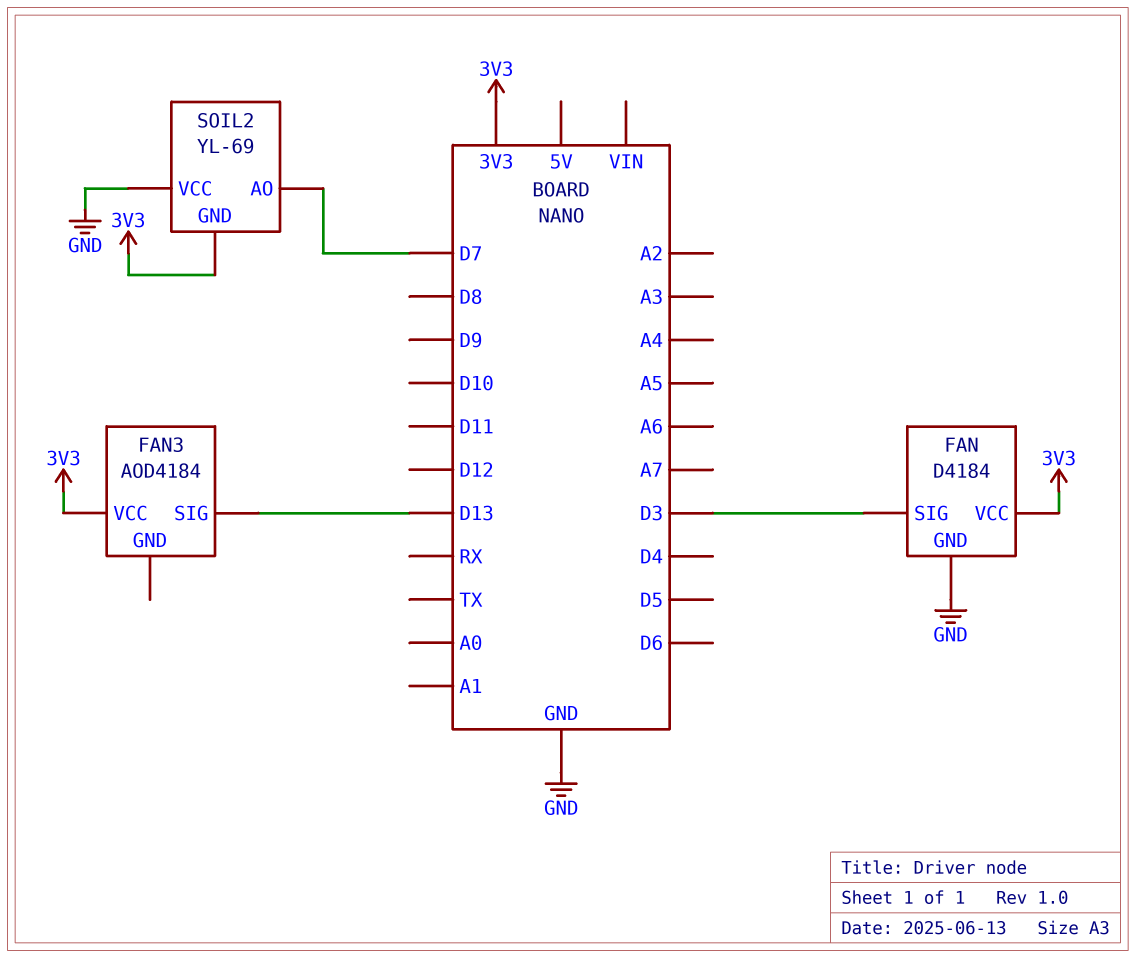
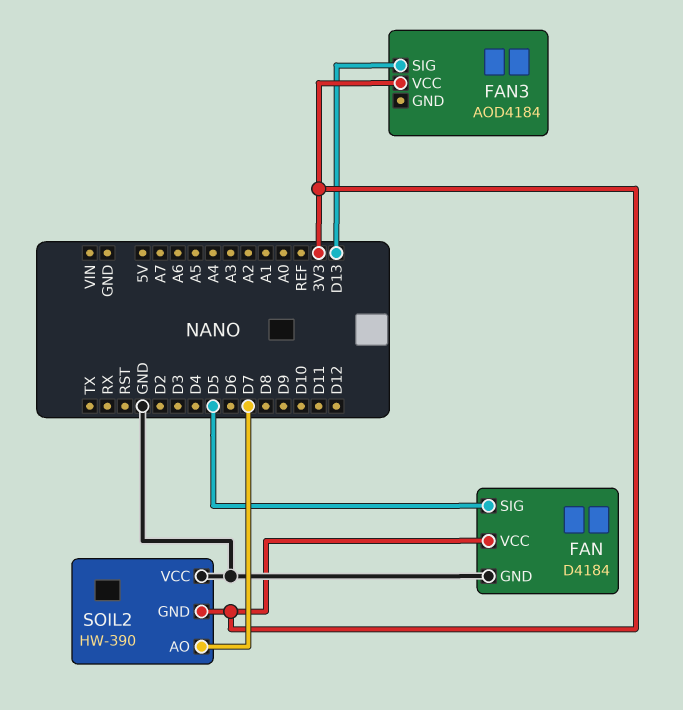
FAN pin SIG: D3 -> D5
SOIL2: YL-69 -> HW-390

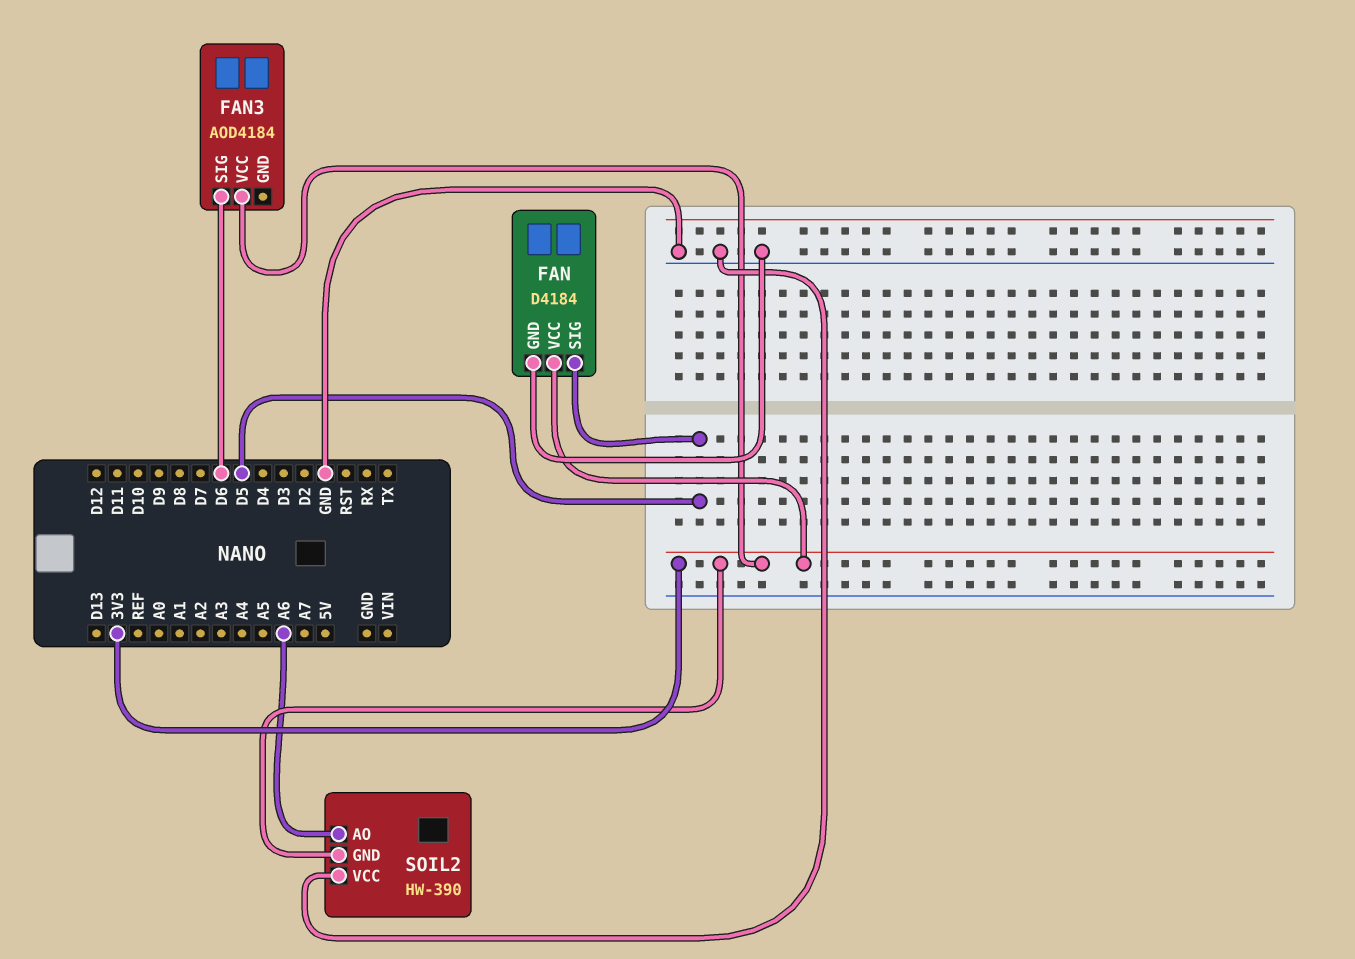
FAN3 pin SIG: D13 -> D6
SOIL2 pin AO: D7 -> A6

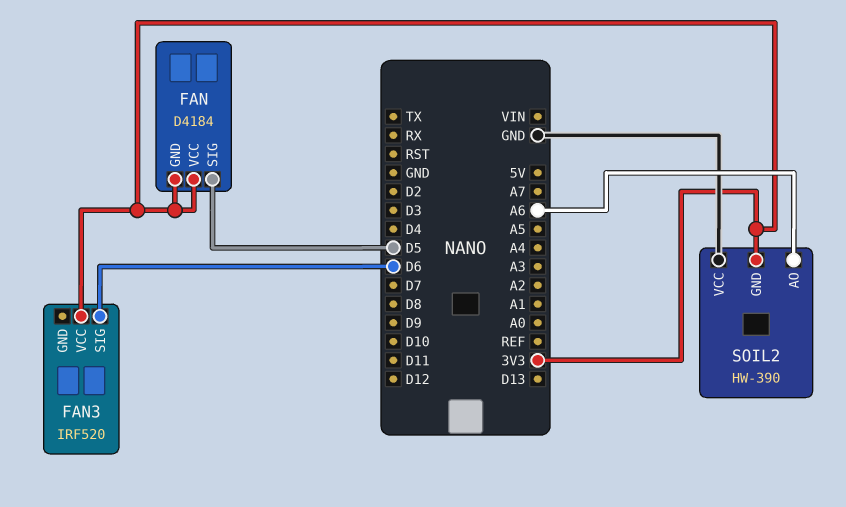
FAN pin GND: GND -> 3V3
FAN3: AOD4184 -> IRF520

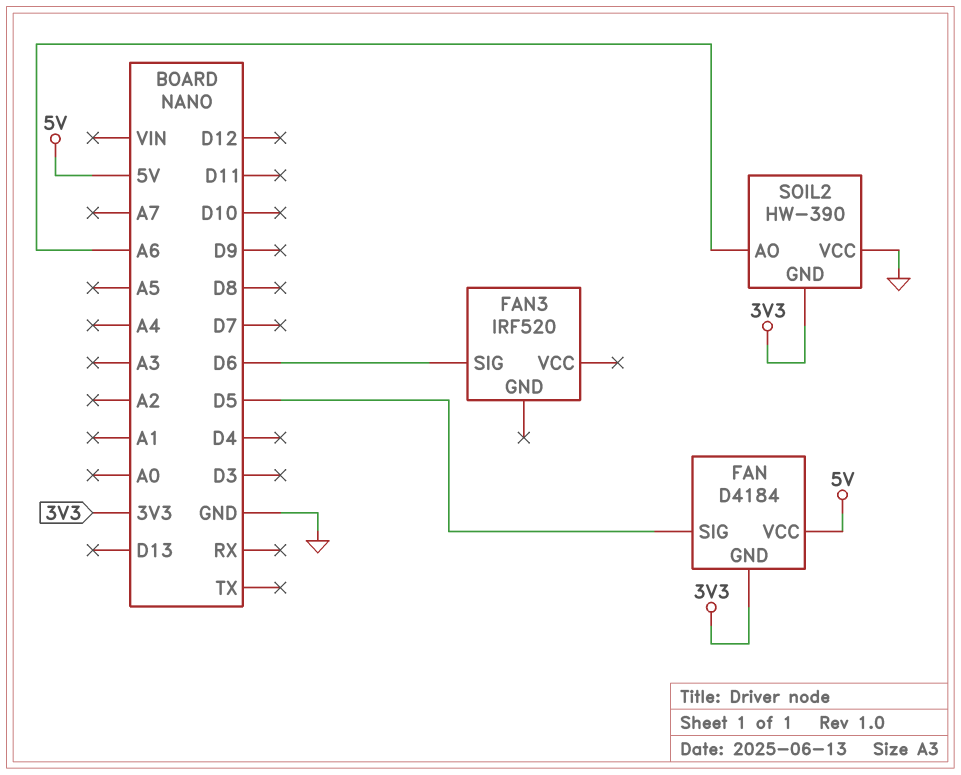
FAN pin VCC: 3V3 -> 5V
FAN3 pin VCC: 3V3 -> none

